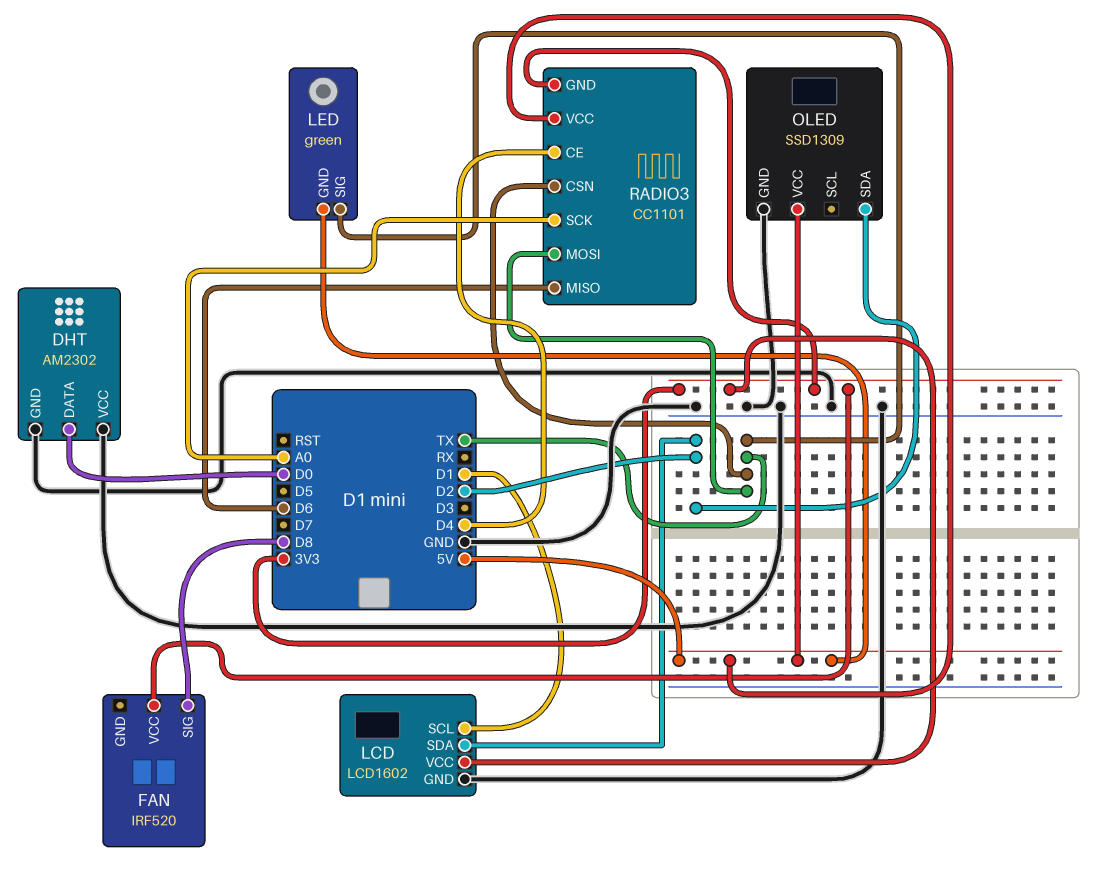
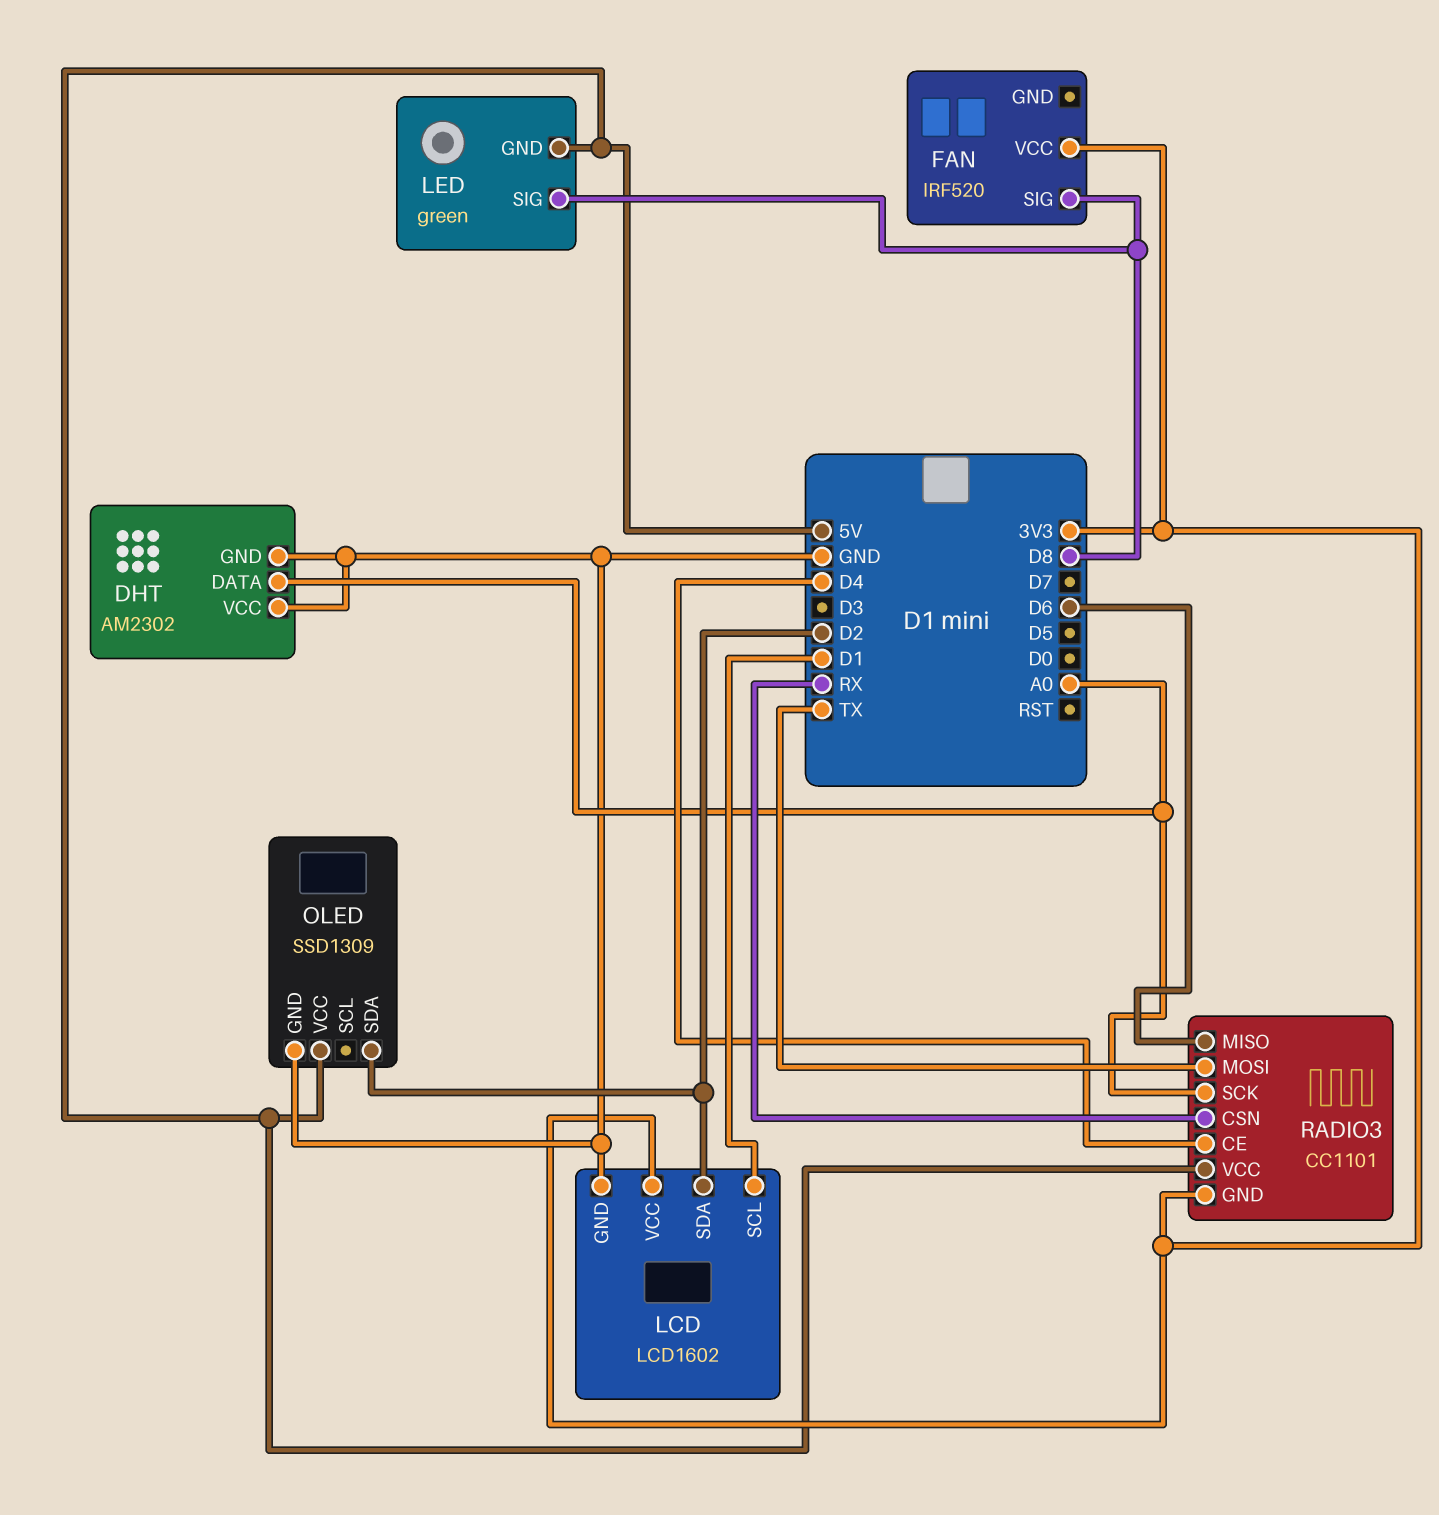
DHT pin DATA: D0 -> A0
LED pin SIG: TX -> D8
RADIO3 pin CSN: TX -> RX

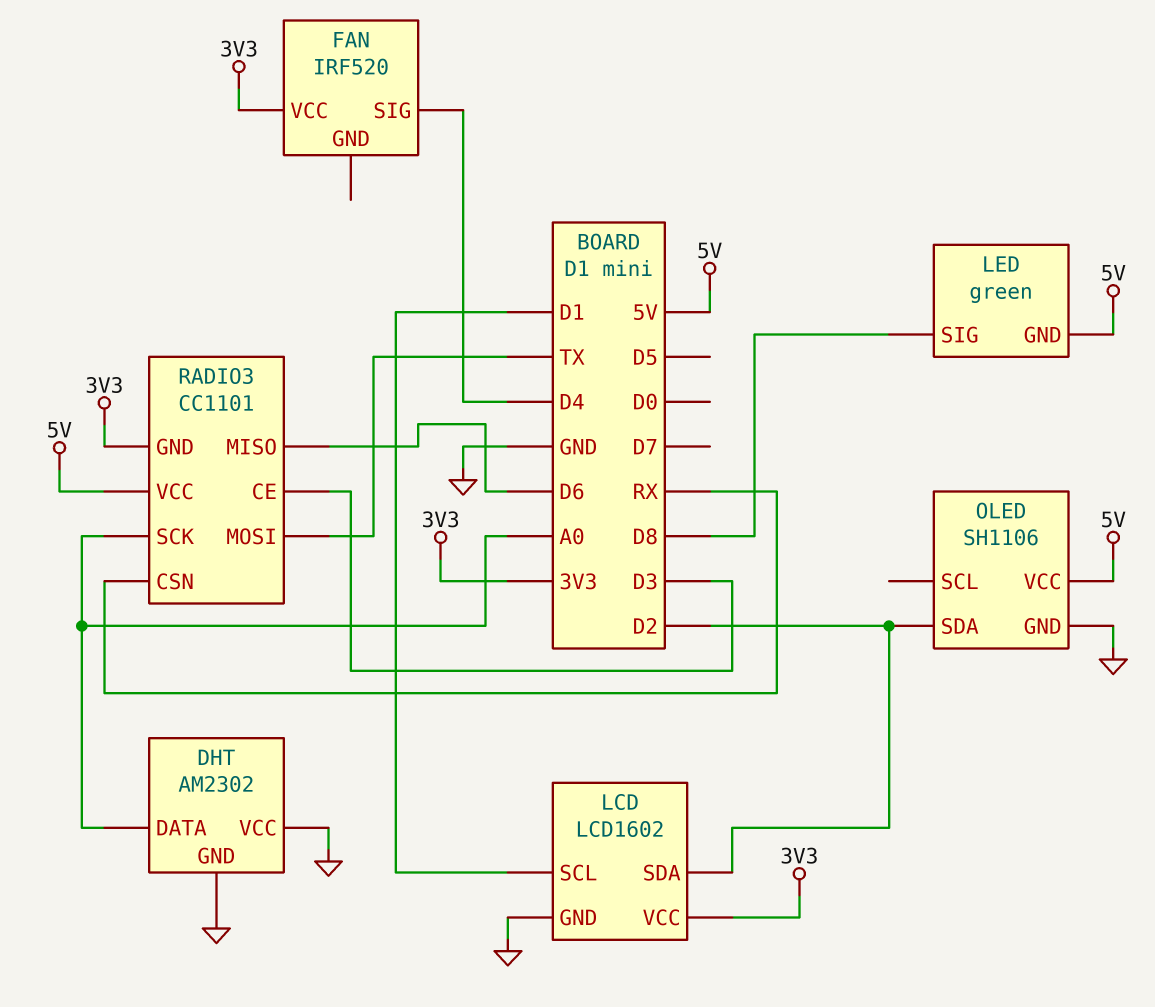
FAN pin SIG: D8 -> D4
OLED: SSD1309 -> SH1106
RADIO3 pin CE: D4 -> D3

